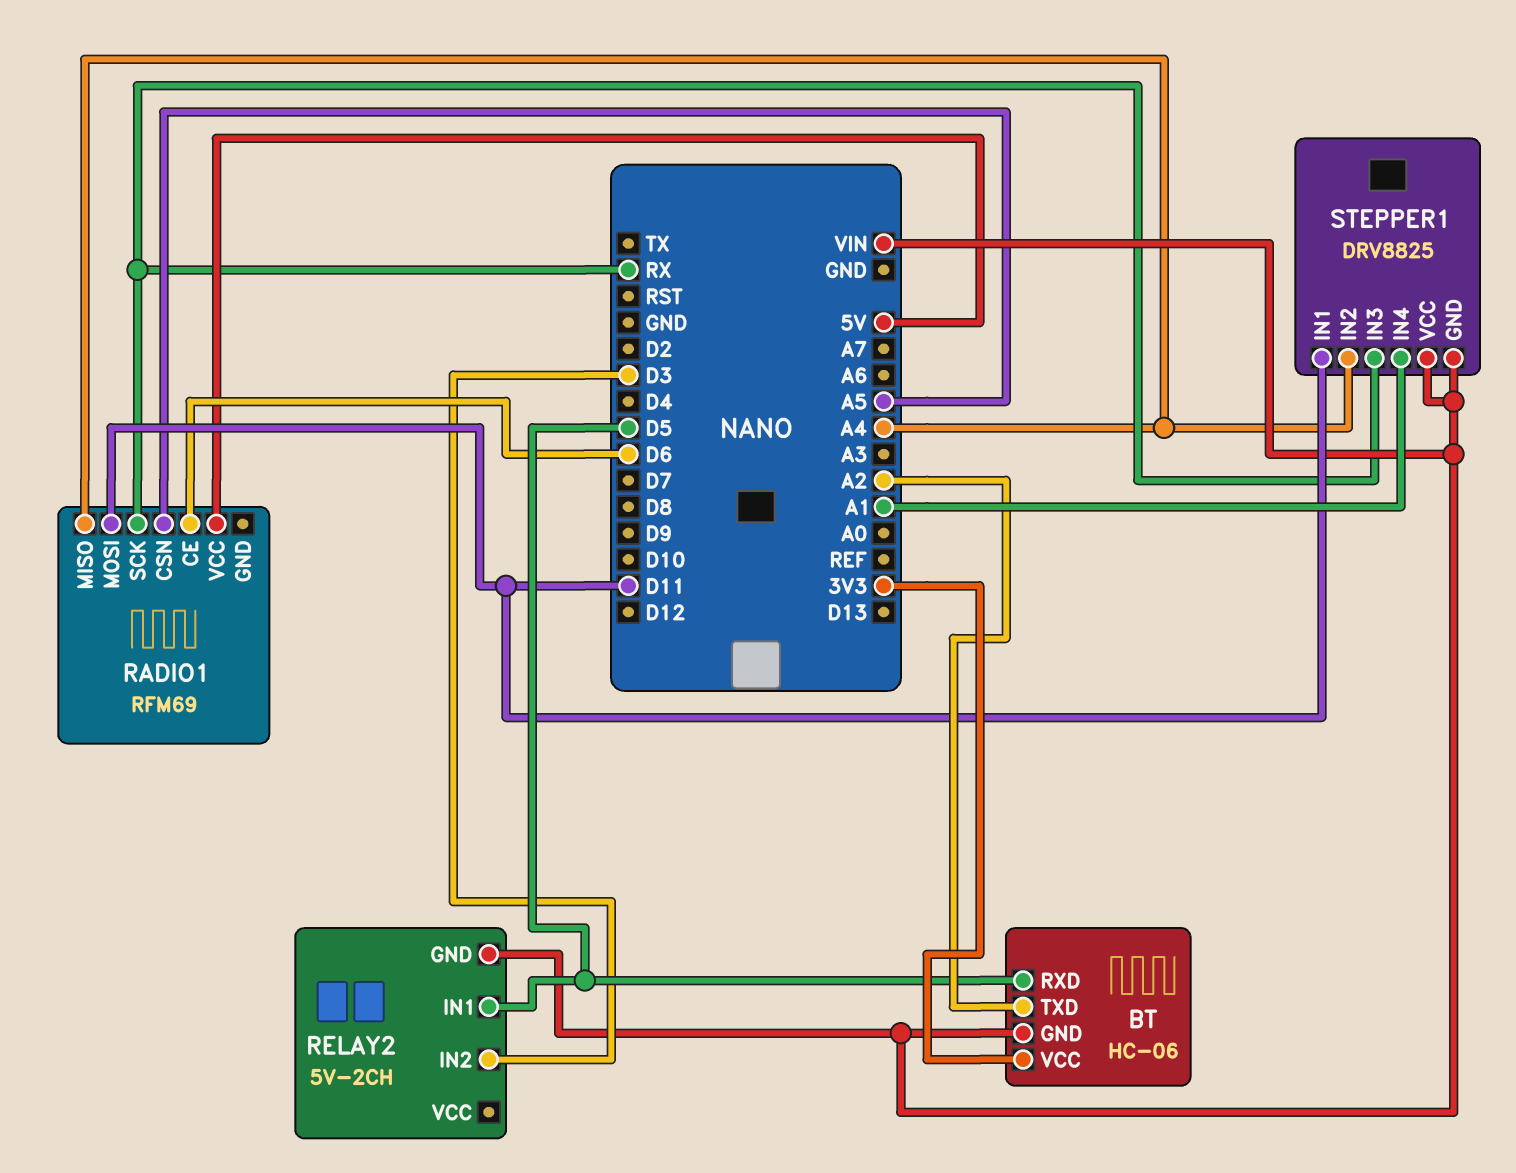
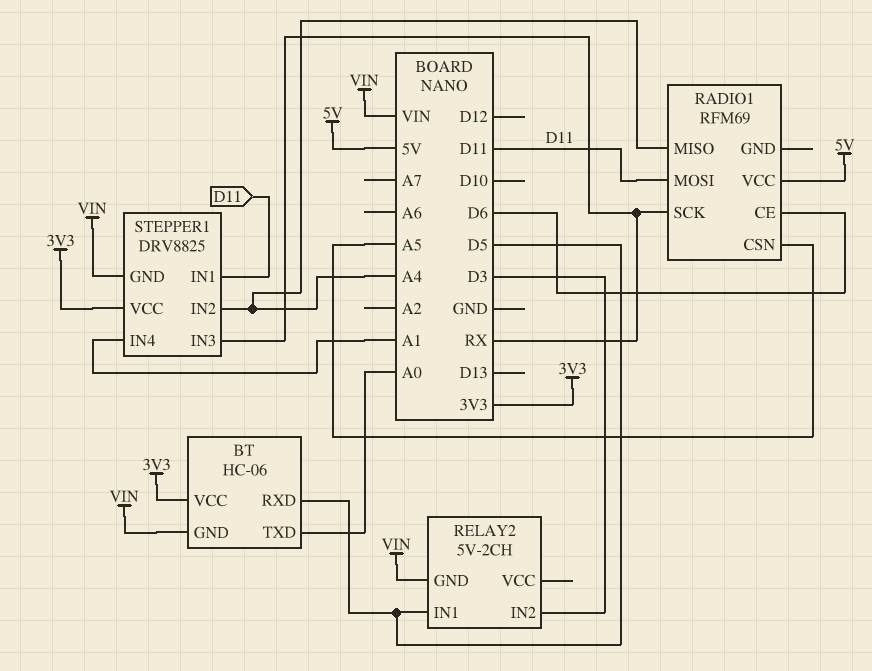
BT pin TXD: A2 -> A0
STEPPER1 pin VCC: VIN -> 3V3

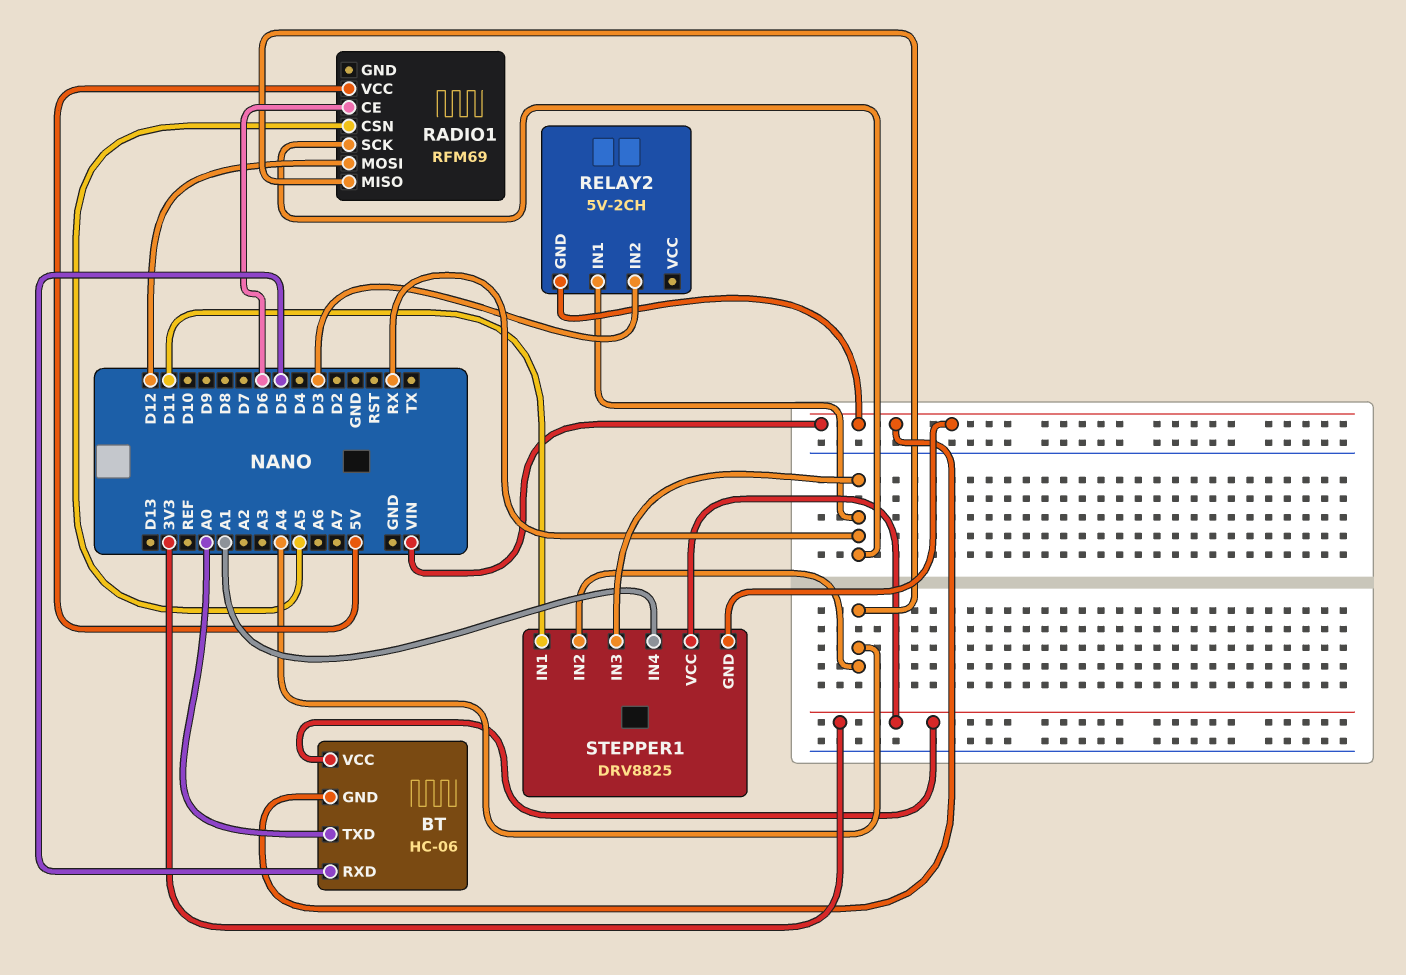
RADIO1 pin MOSI: D11 -> D12
RELAY2 pin IN1: D5 -> RX

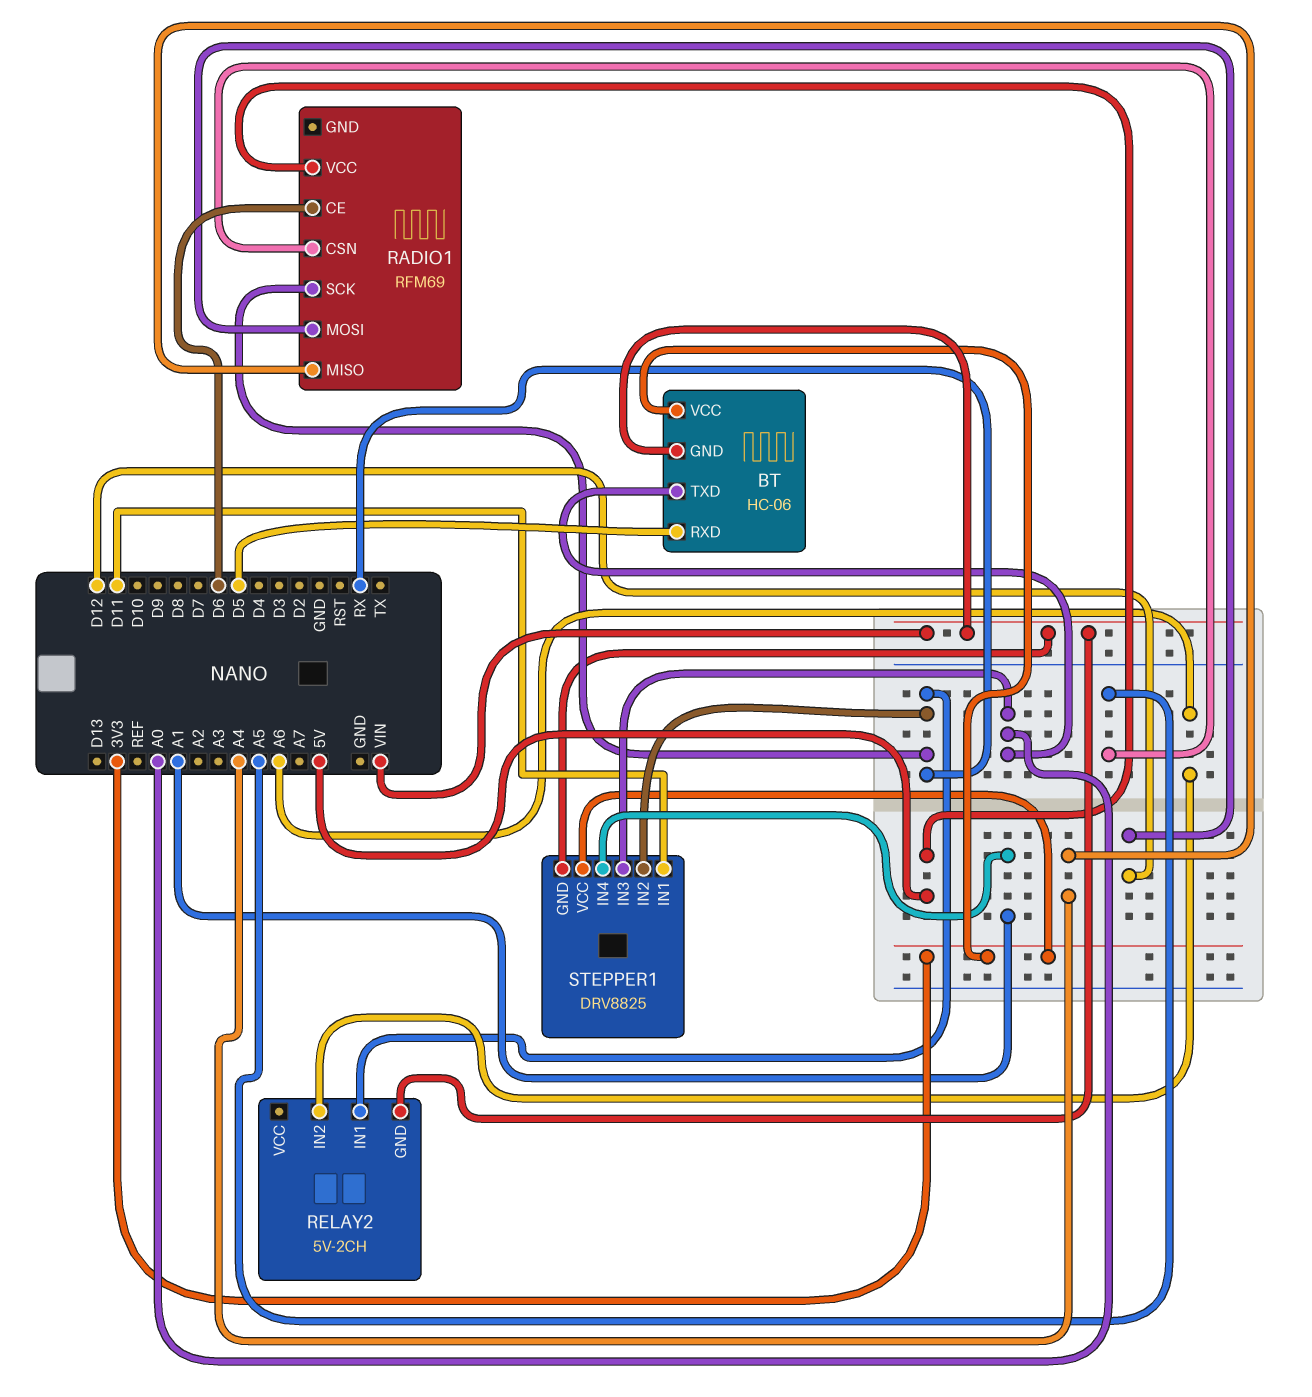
RELAY2 pin IN2: D3 -> A6
STEPPER1 pin IN2: A4 -> RX
STEPPER1 pin IN3: RX -> A0

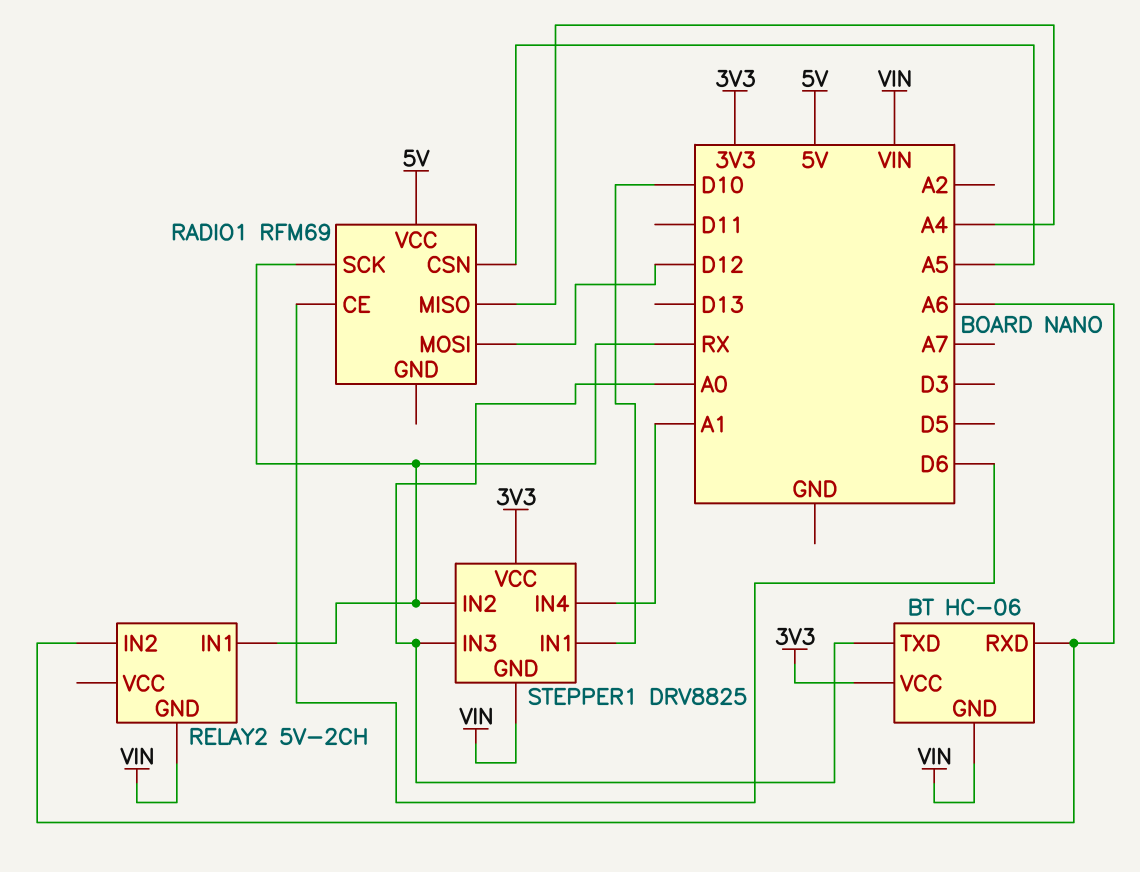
BT pin RXD: D5 -> A6
STEPPER1 pin IN1: D11 -> D10

